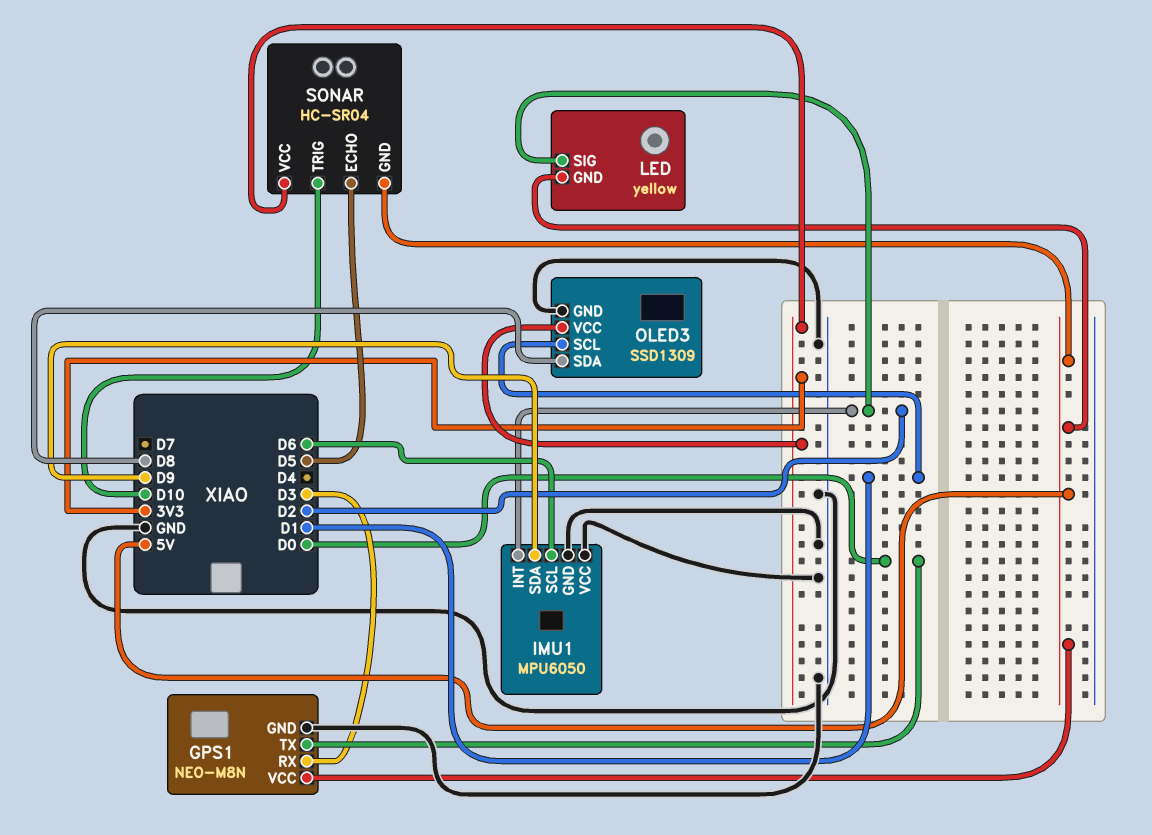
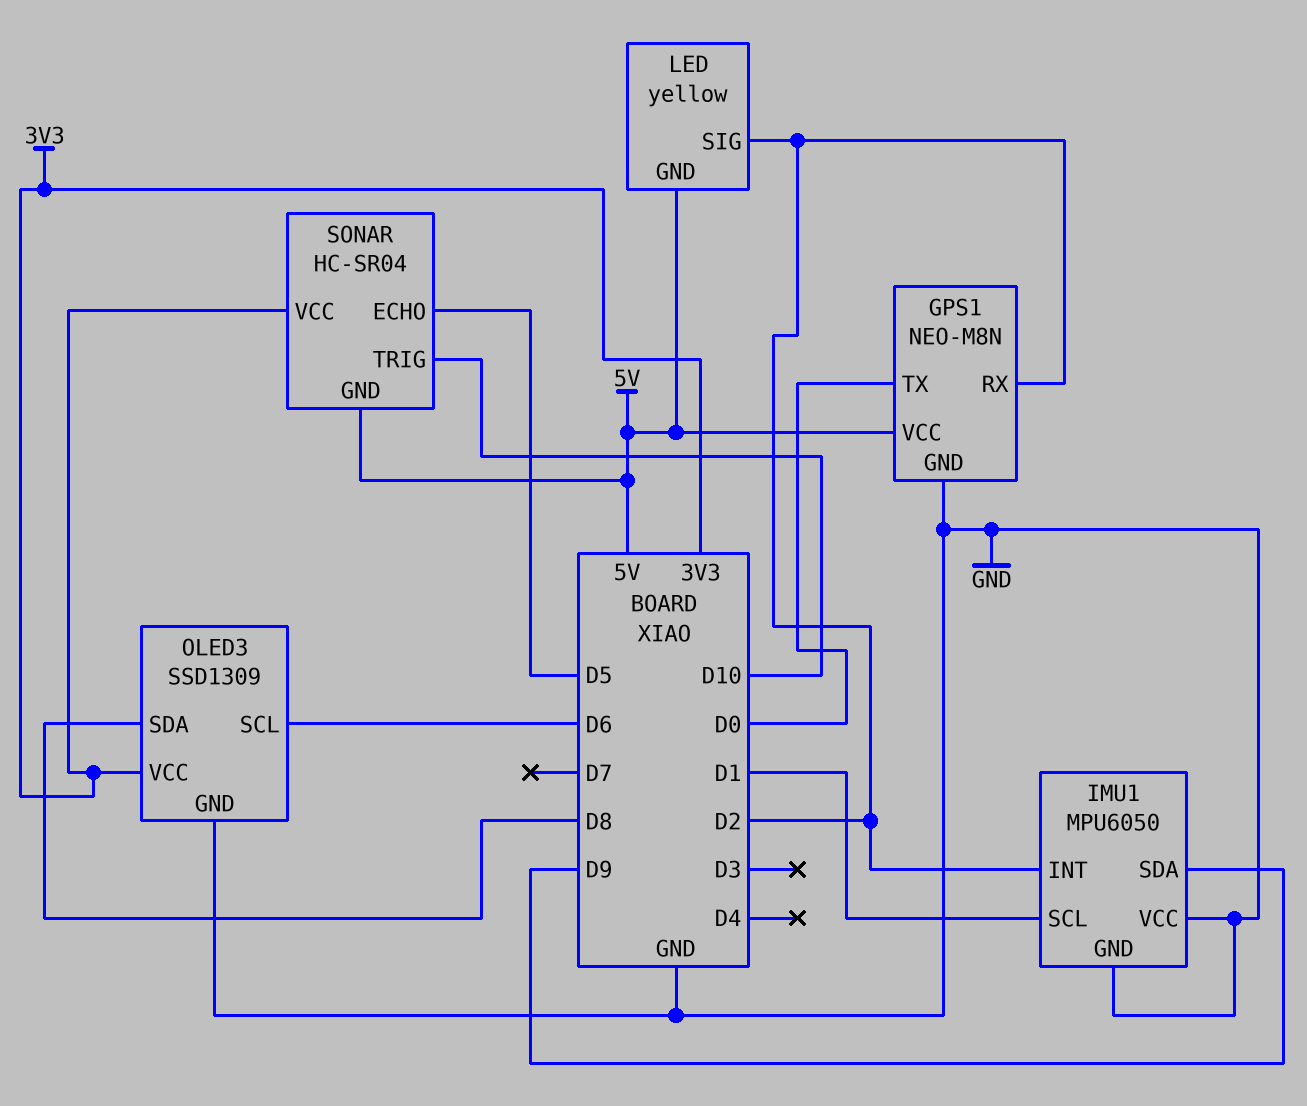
GPS1 pin RX: D3 -> D2
IMU1 pin SCL: D6 -> D1
OLED3 pin SCL: D1 -> D6

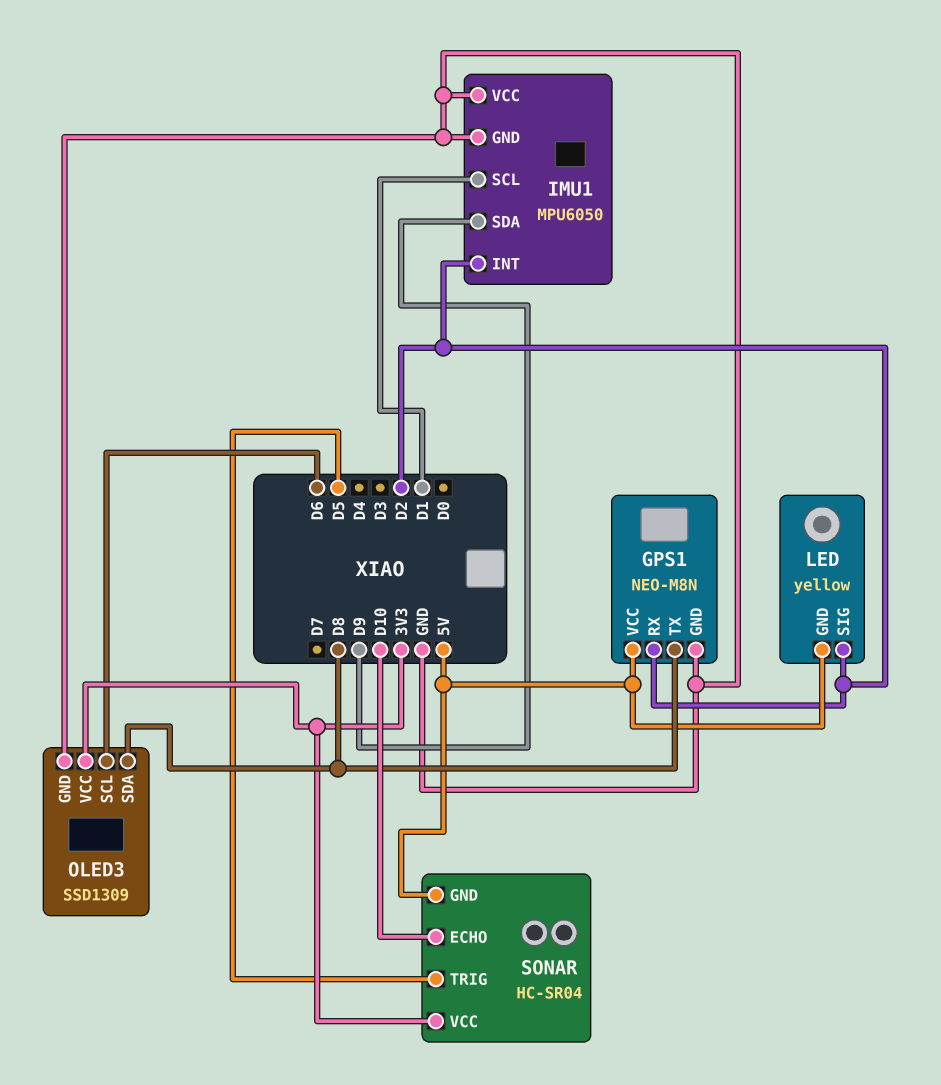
GPS1 pin TX: D0 -> D8
SONAR pin ECHO: D5 -> D10
SONAR pin TRIG: D10 -> D5

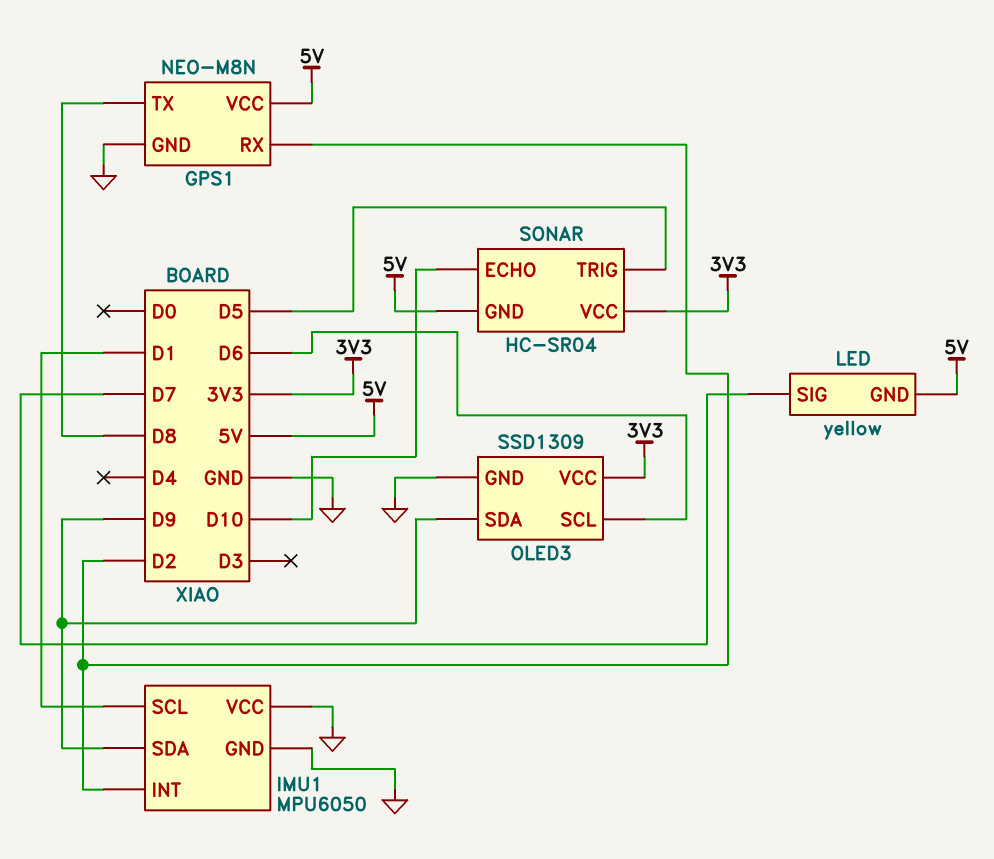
LED pin SIG: D2 -> D7
OLED3 pin SDA: D8 -> D9

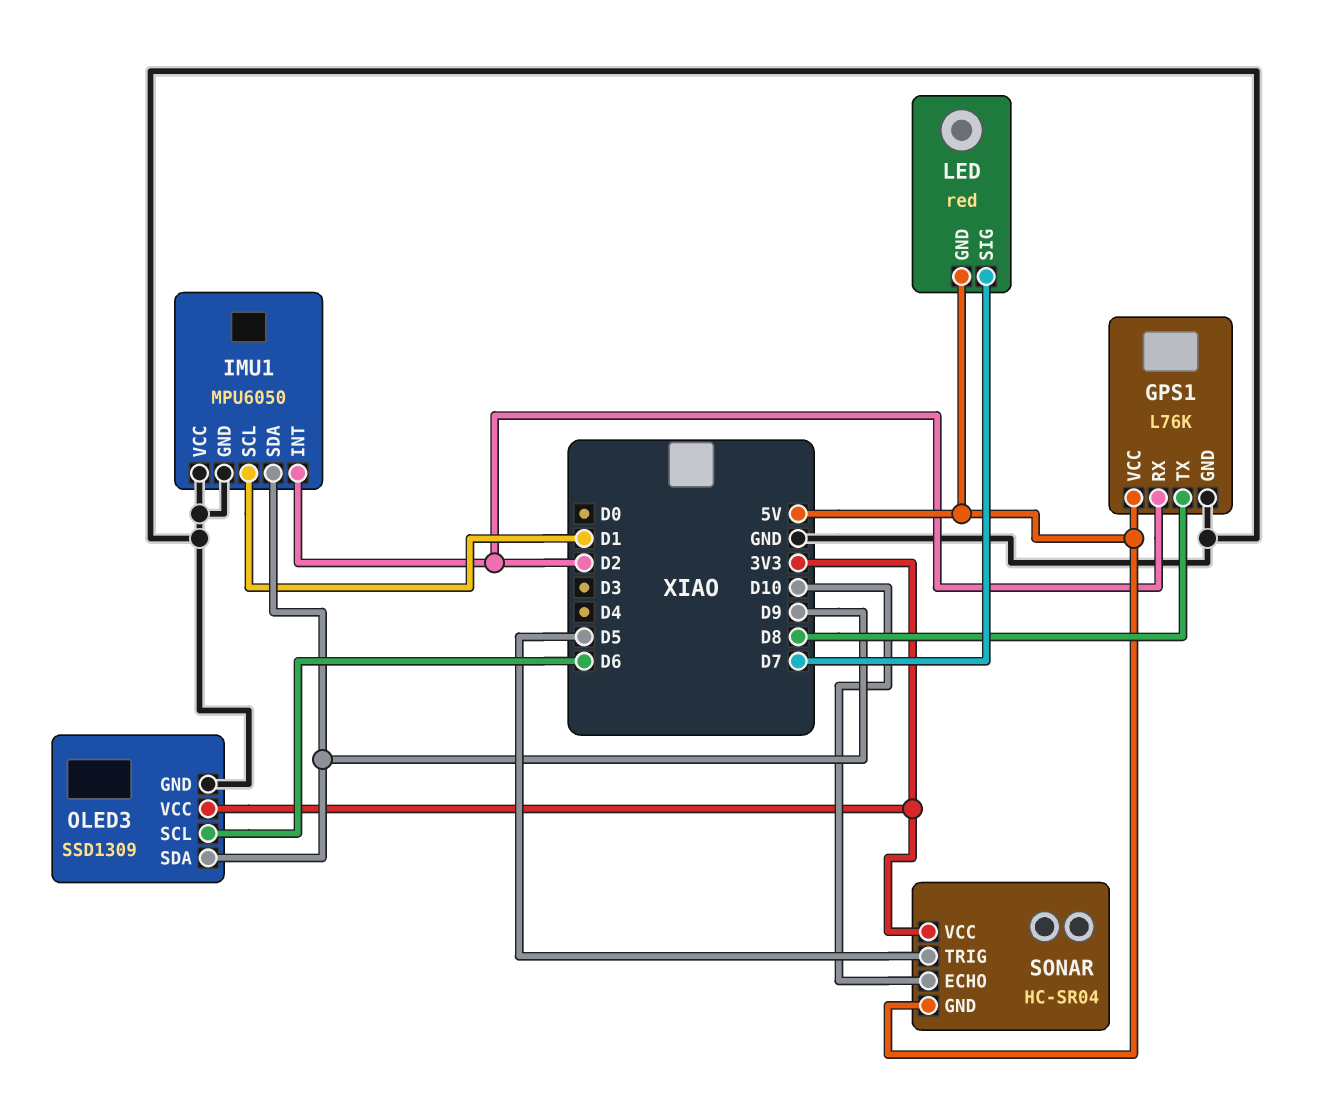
GPS1: NEO-M8N -> L76K
LED: yellow -> red

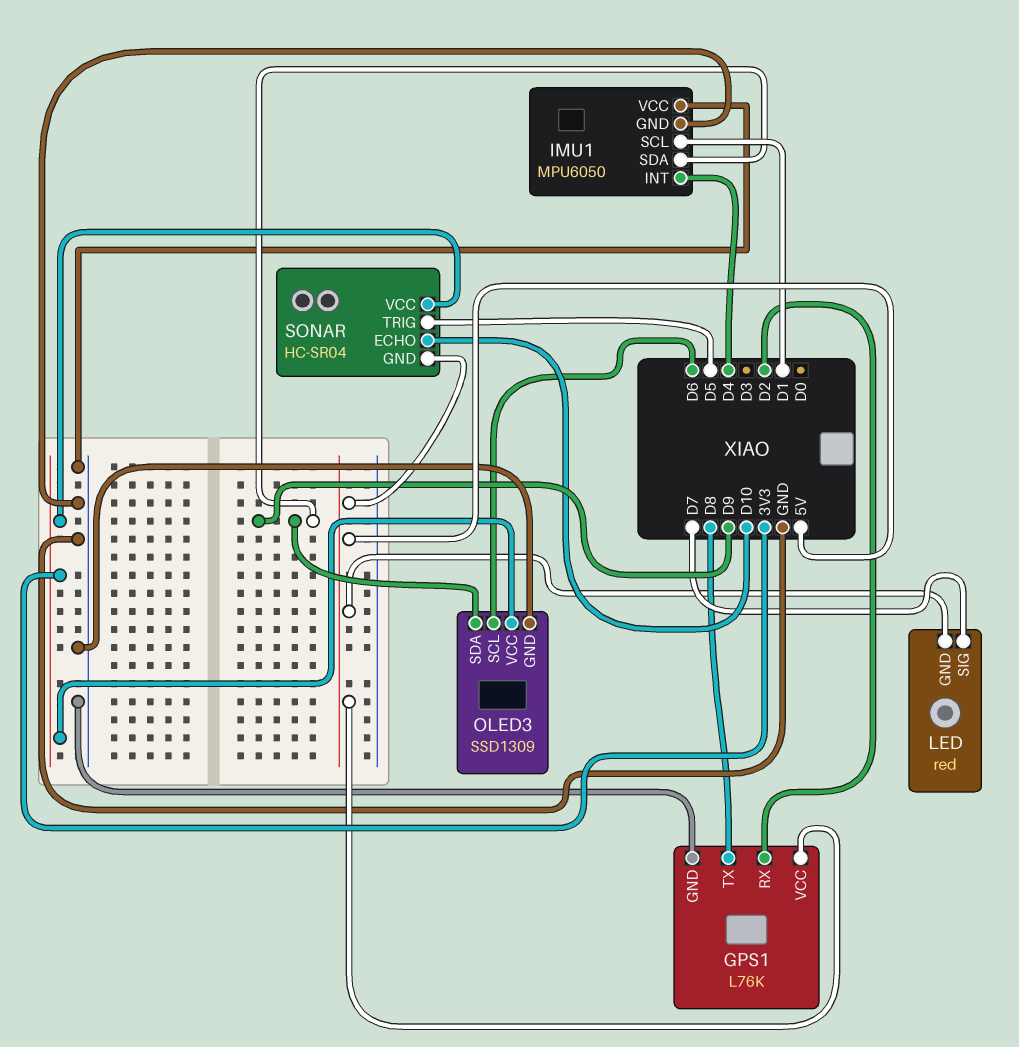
IMU1 pin INT: D2 -> D4

